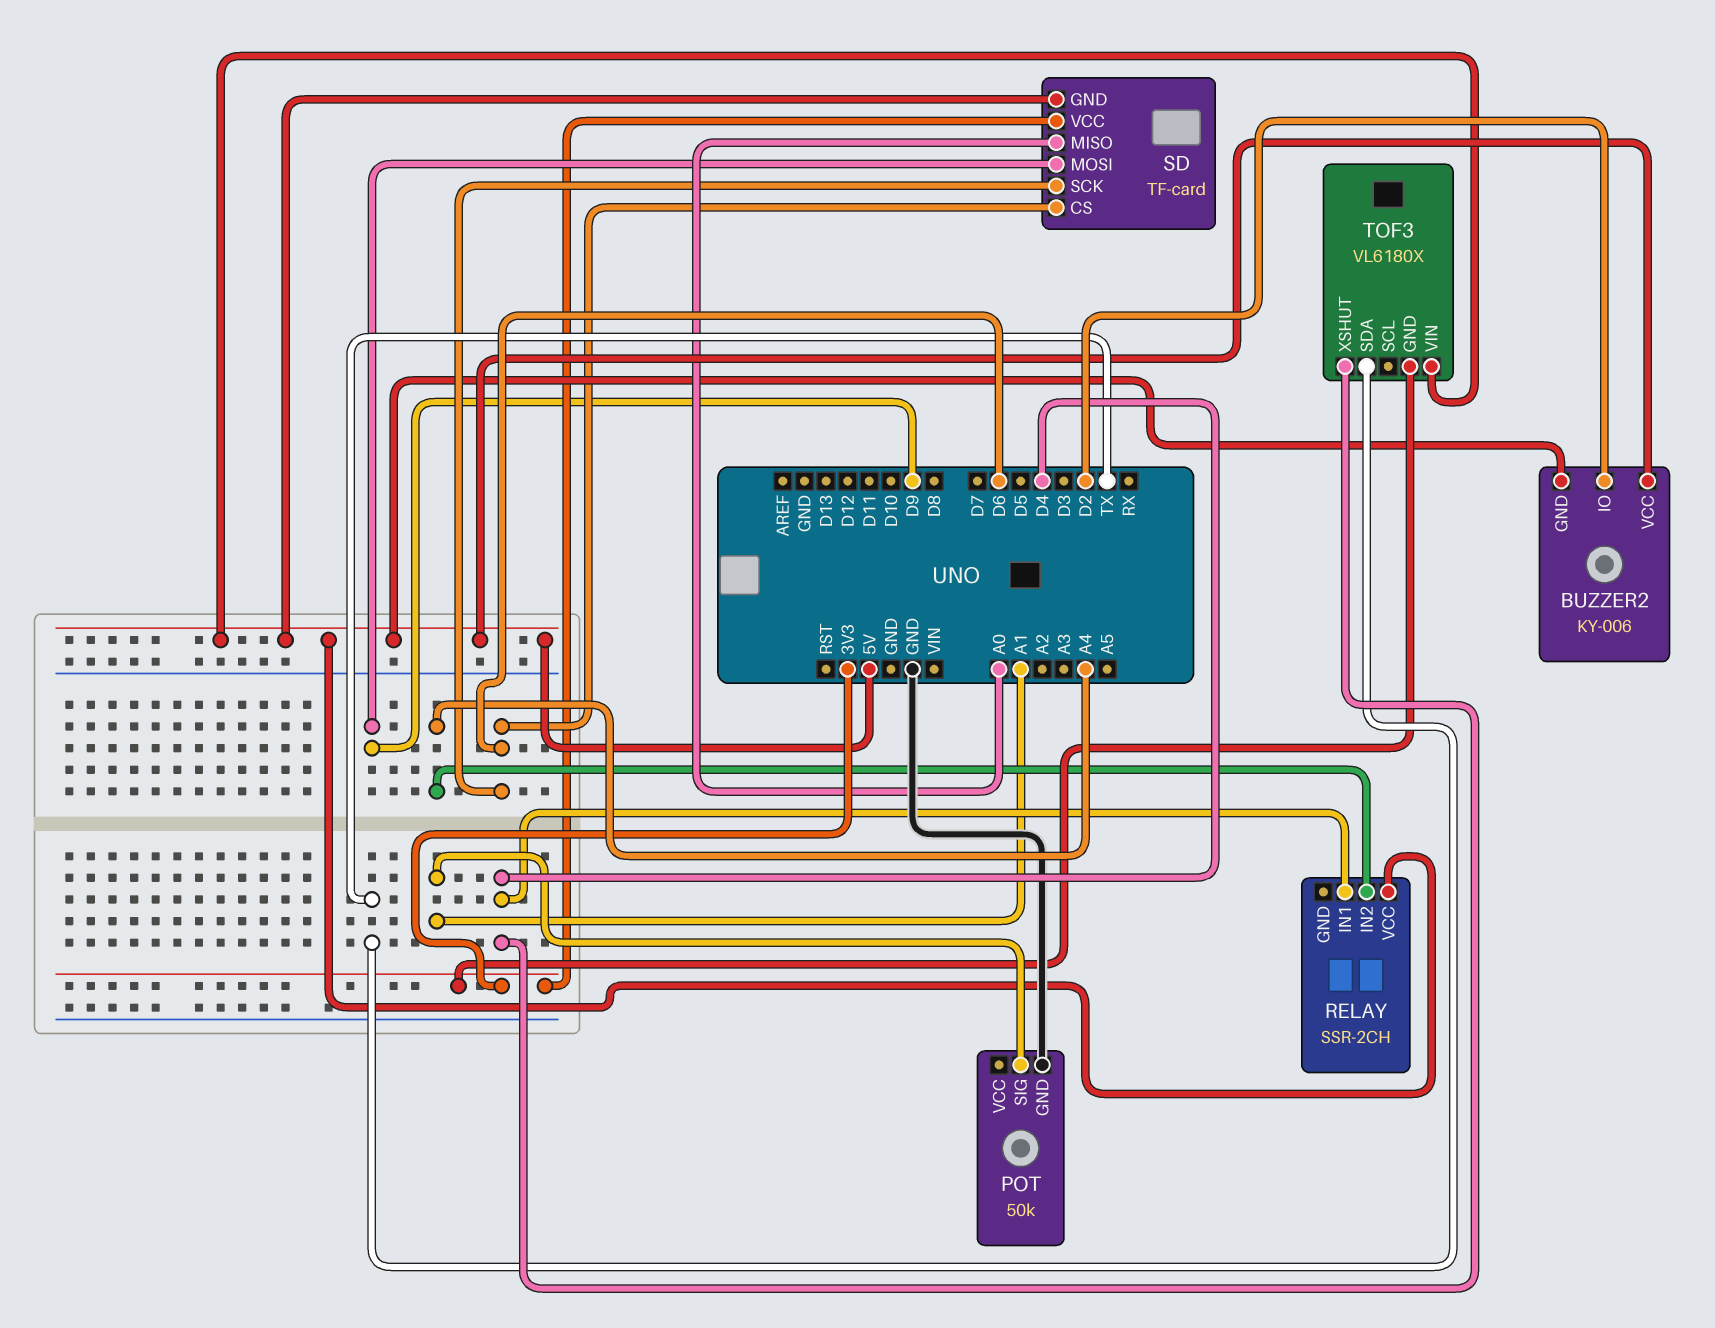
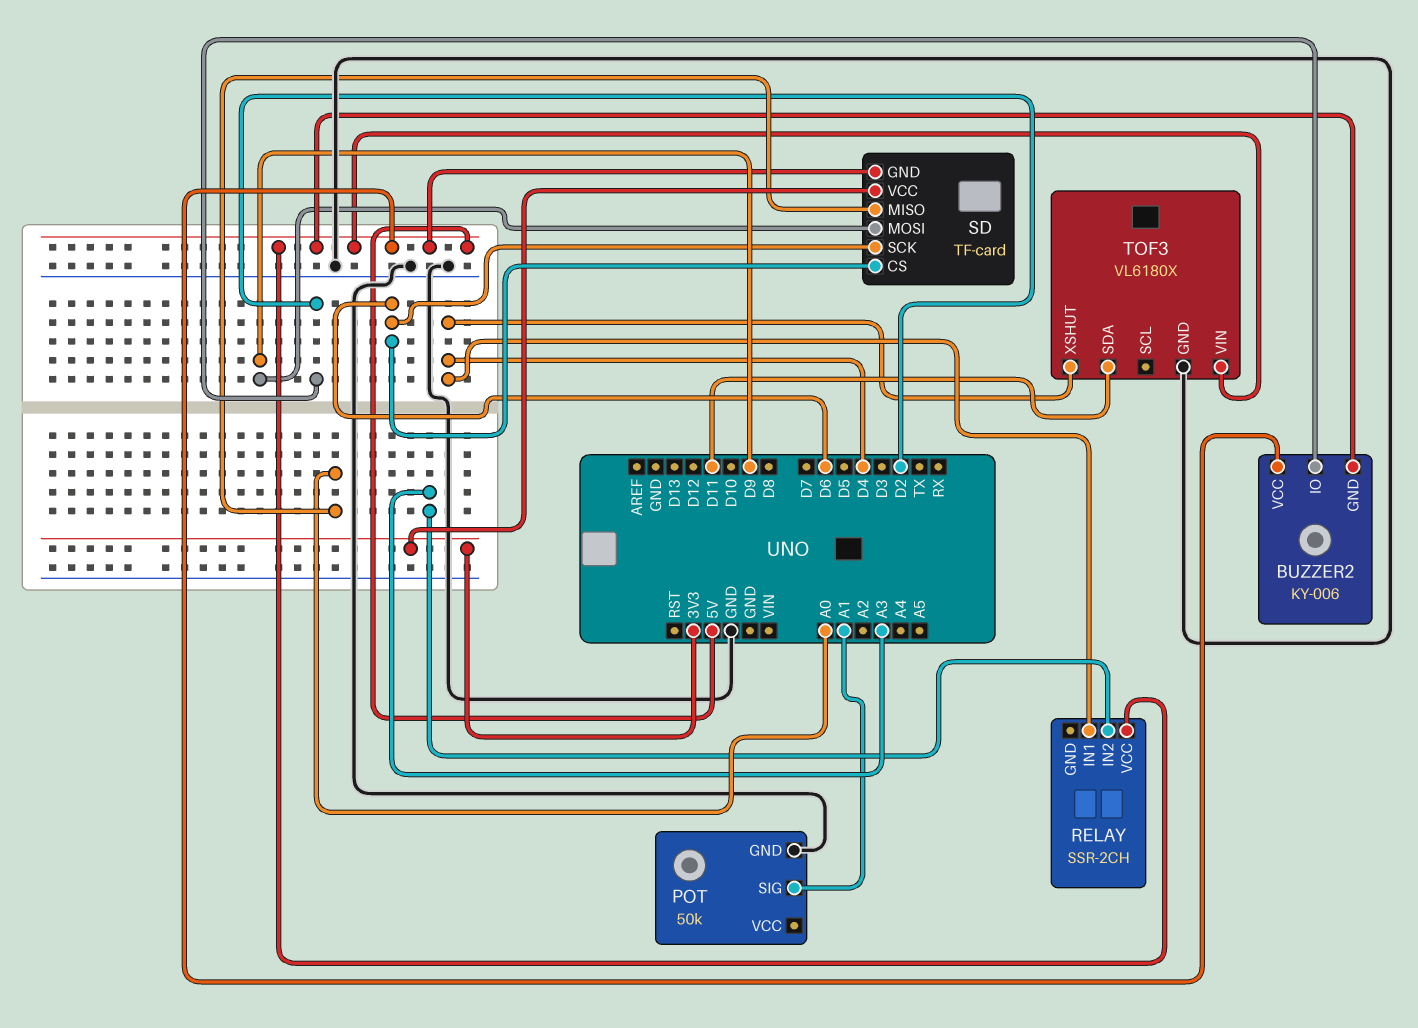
RELAY pin IN2: A4 -> A3
TOF3 pin GND: 3V3 -> GND
TOF3 pin SDA: TX -> D11

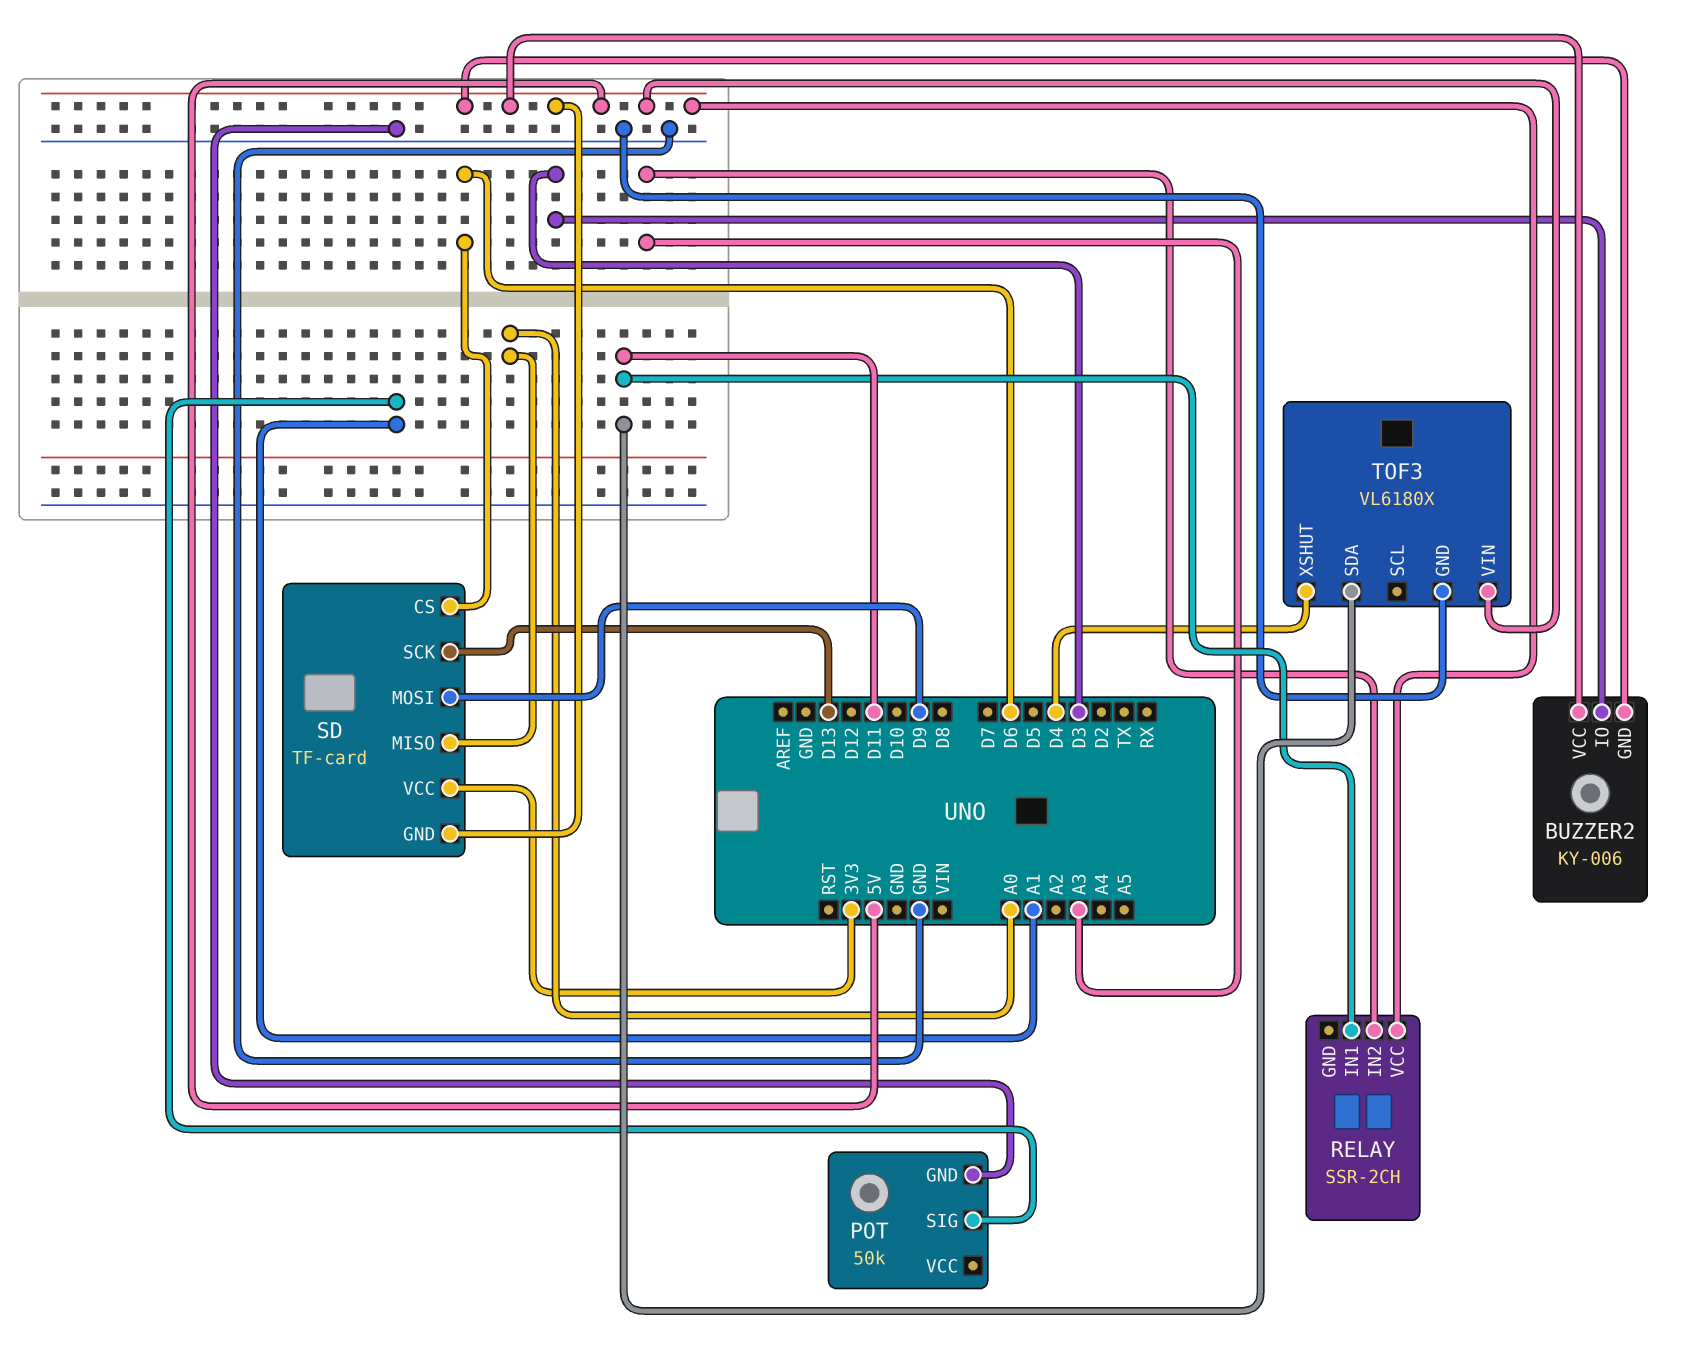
BUZZER2 pin IO: D2 -> D3
RELAY pin IN1: D4 -> D11
SD pin SCK: D6 -> D13

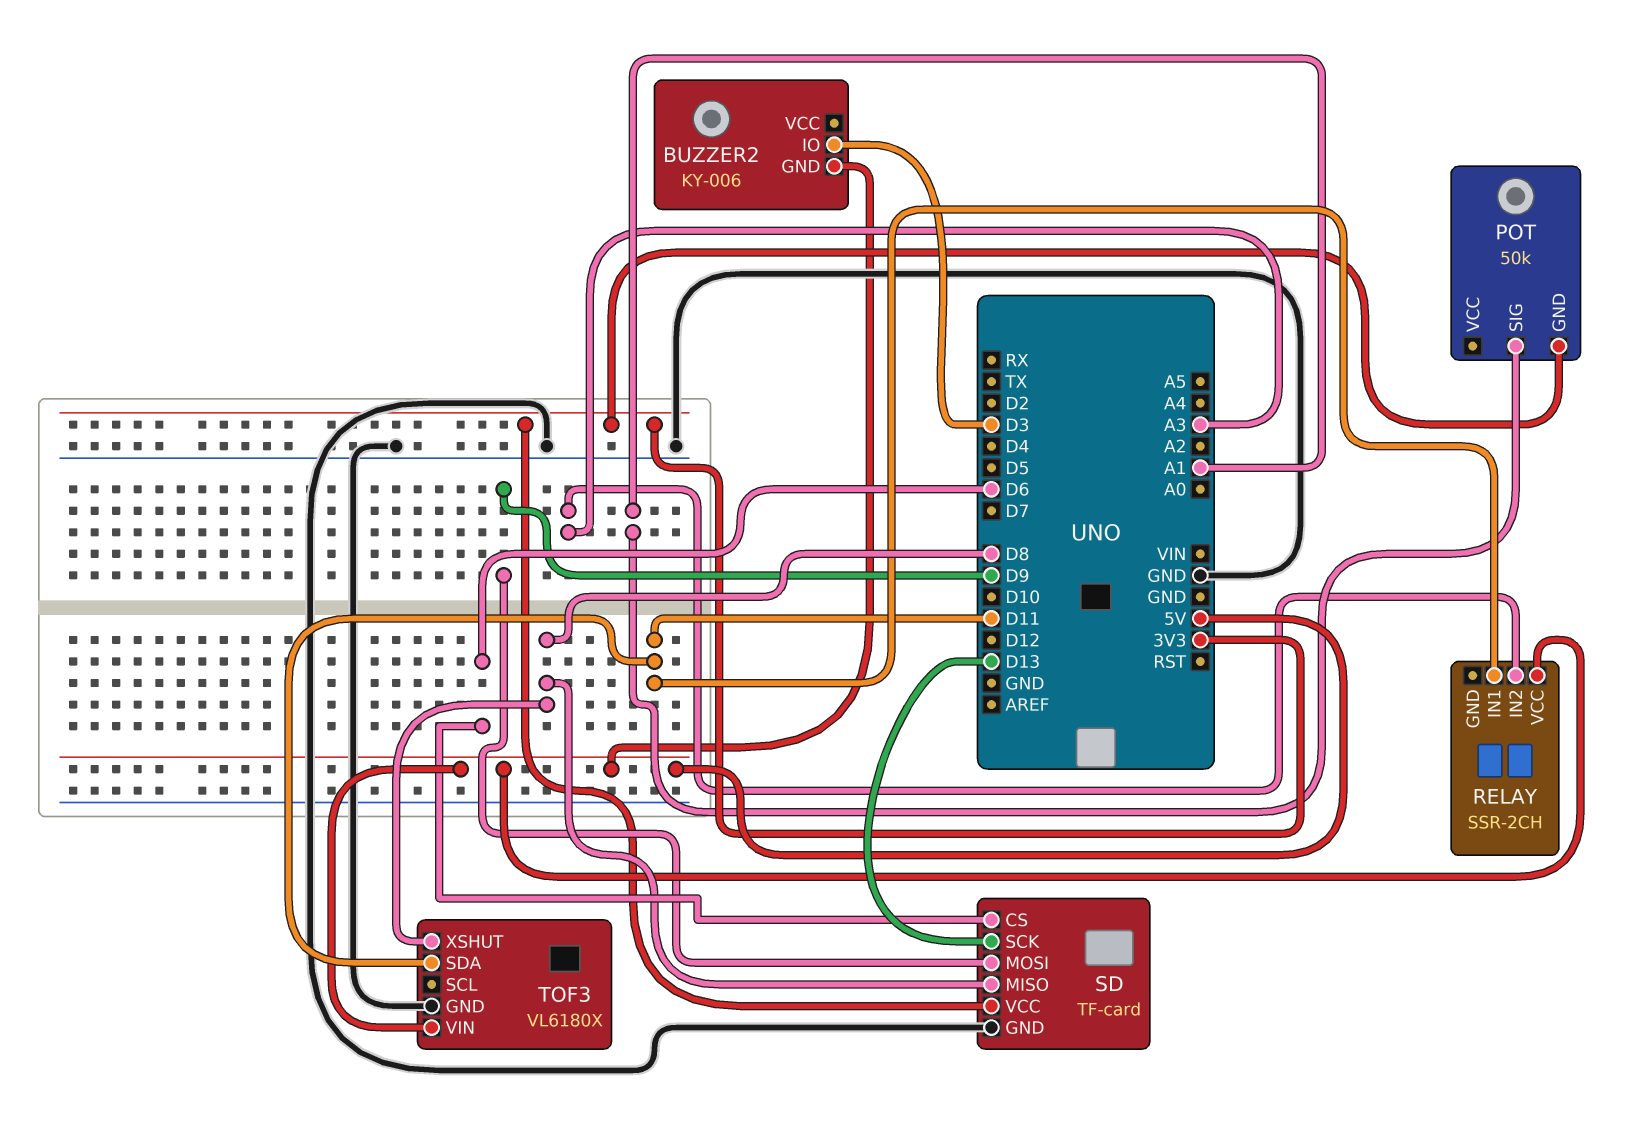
BUZZER2 pin VCC: 5V -> none
POT pin GND: GND -> 3V3
SD pin GND: 5V -> GND
SD pin MISO: A0 -> D8
TOF3 pin XSHUT: D4 -> D8

